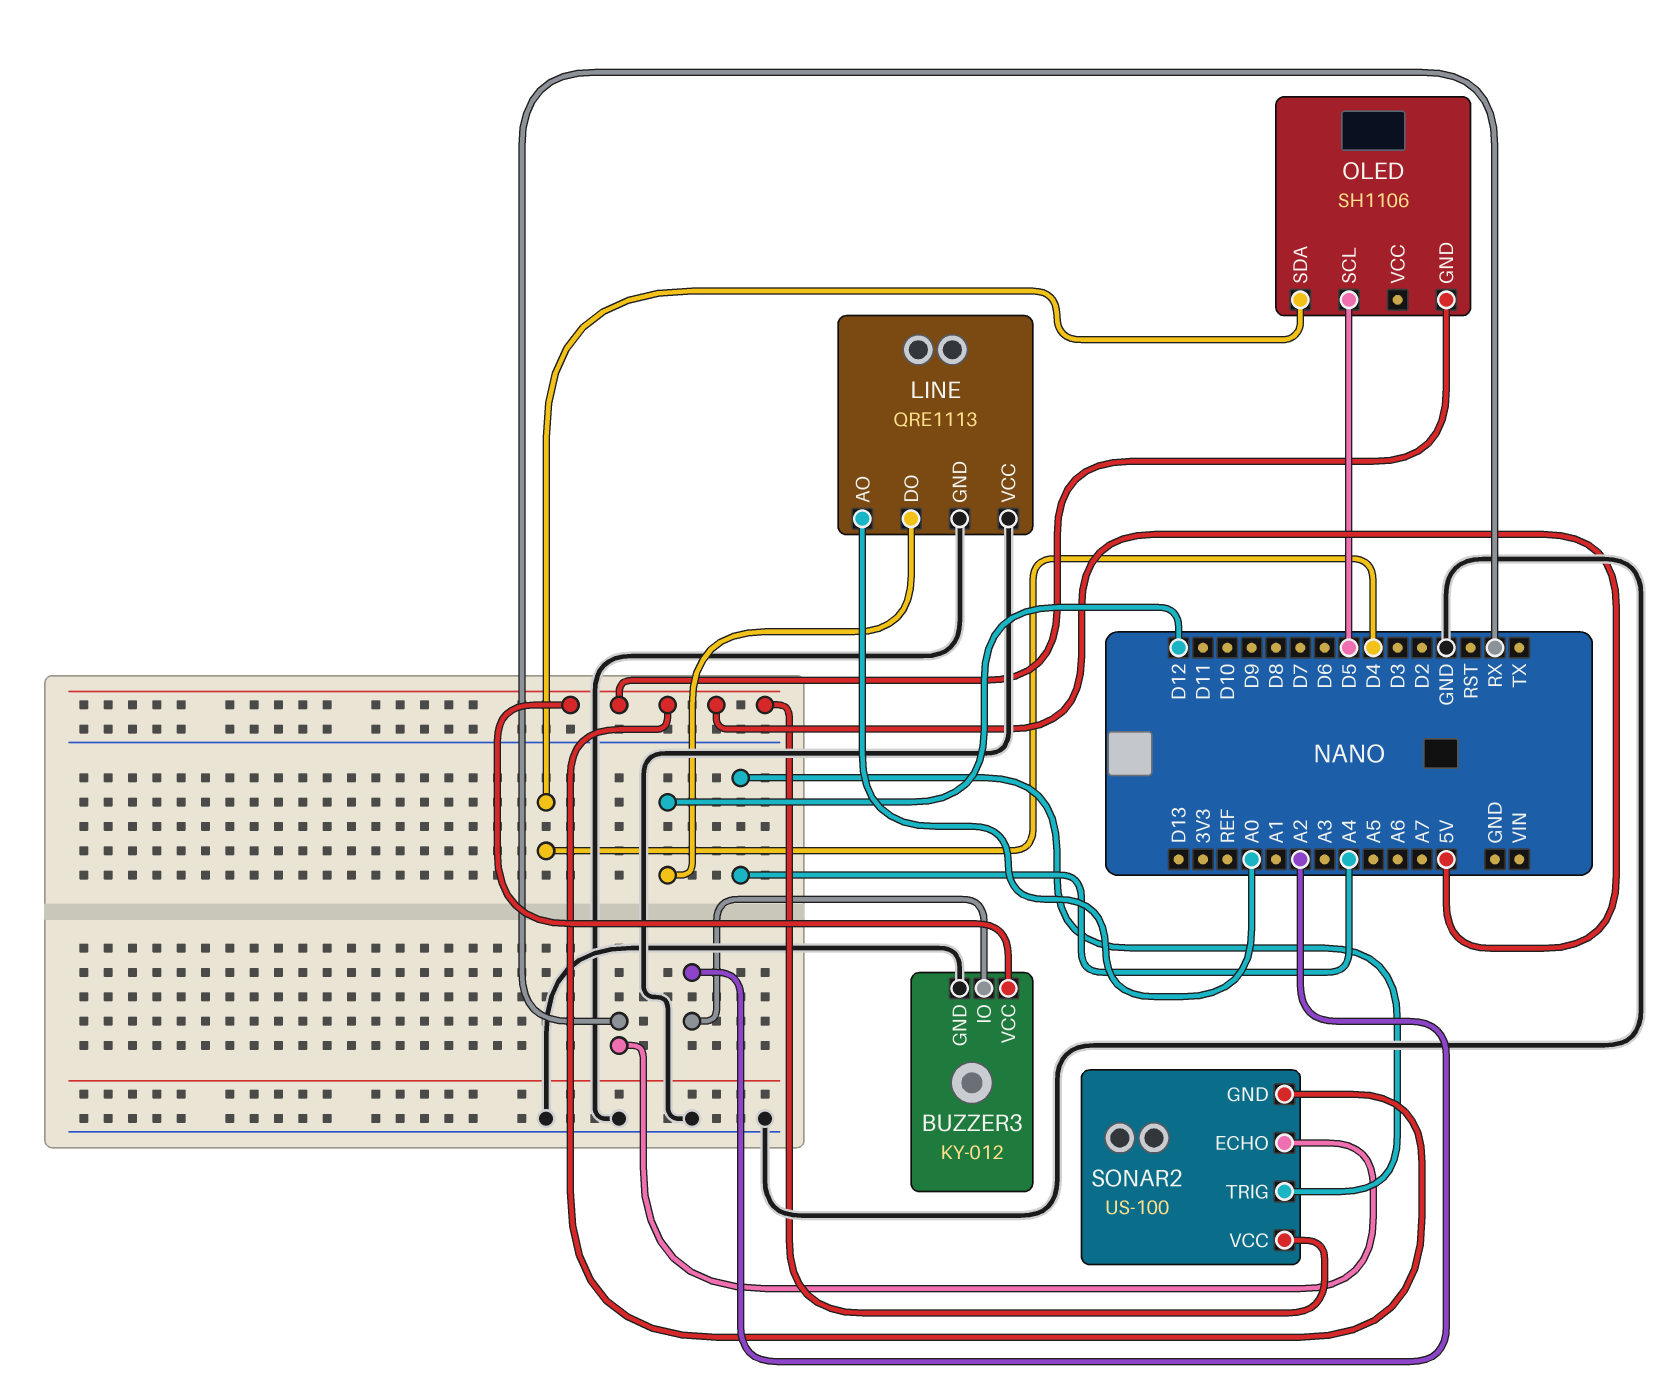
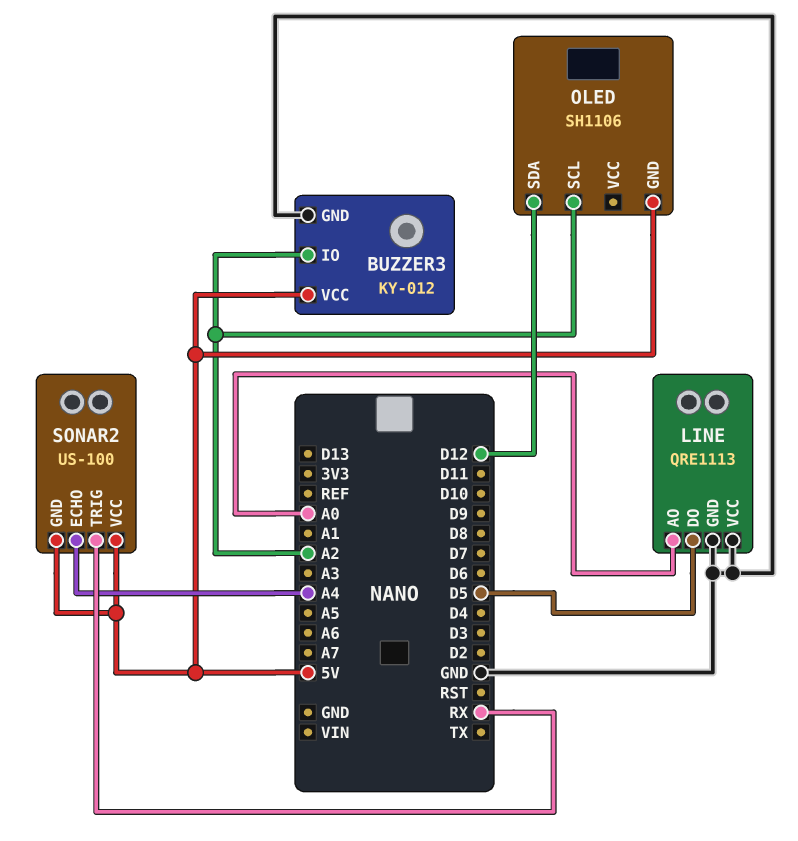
LINE pin DO: D12 -> D5
OLED pin SCL: D5 -> A2
OLED pin SDA: D4 -> D12
SONAR2 pin ECHO: RX -> A4
SONAR2 pin TRIG: A4 -> RX

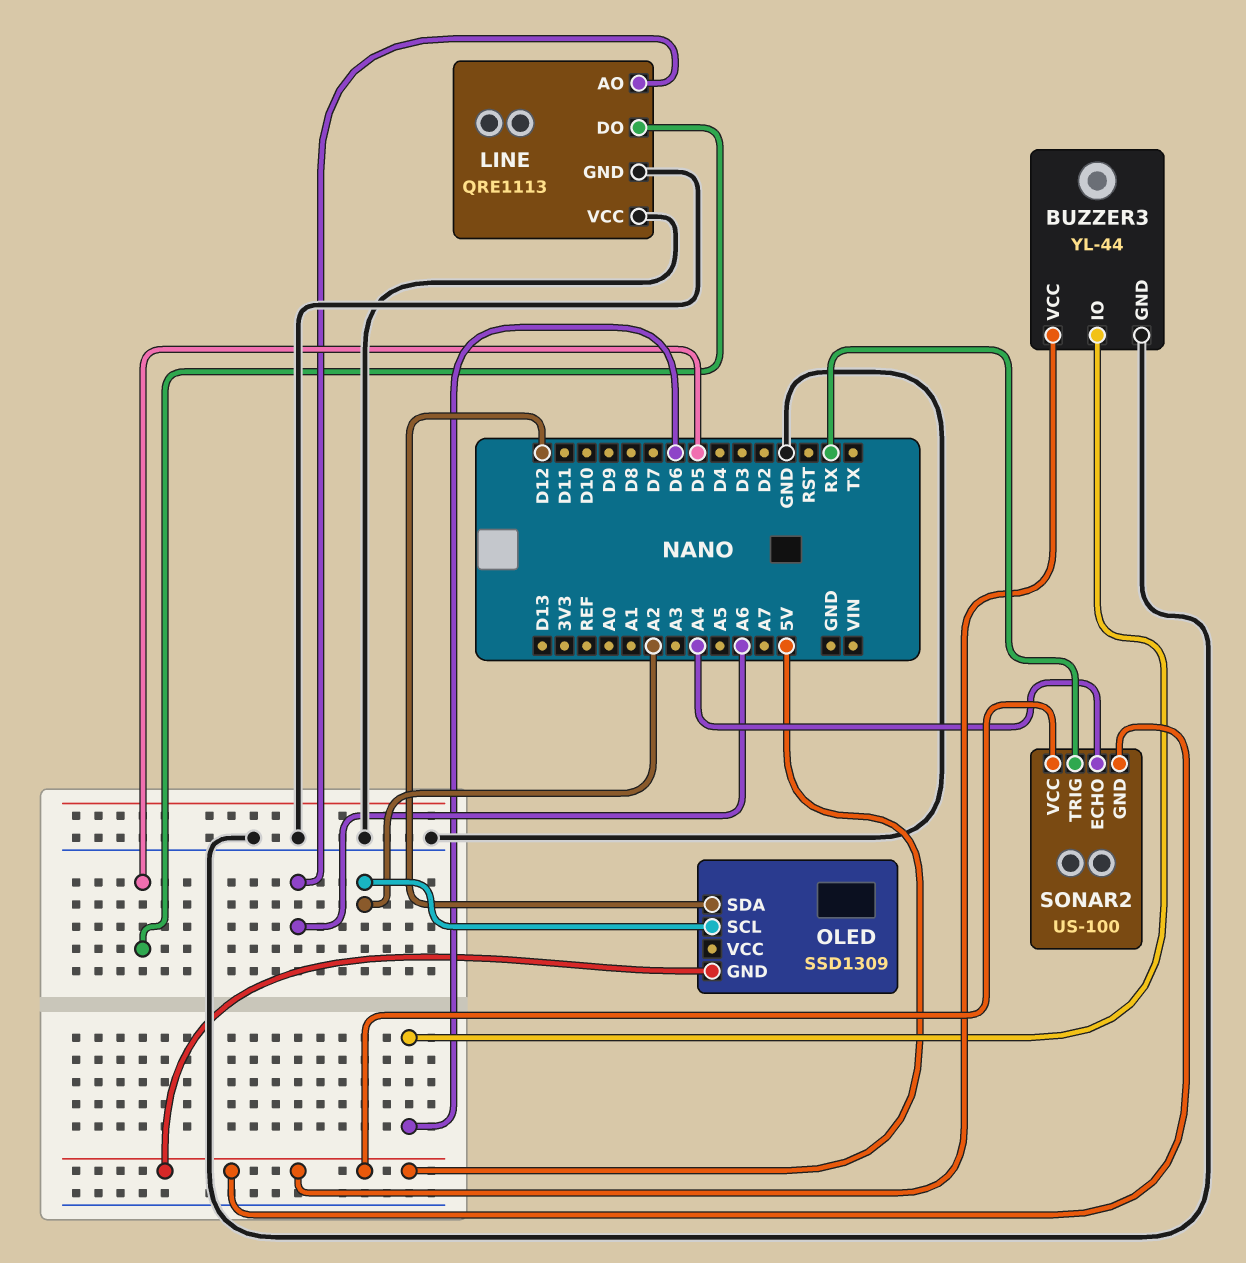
BUZZER3: KY-012 -> YL-44
BUZZER3 pin IO: A2 -> D6
LINE pin AO: A0 -> A6
OLED: SH1106 -> SSD1309

